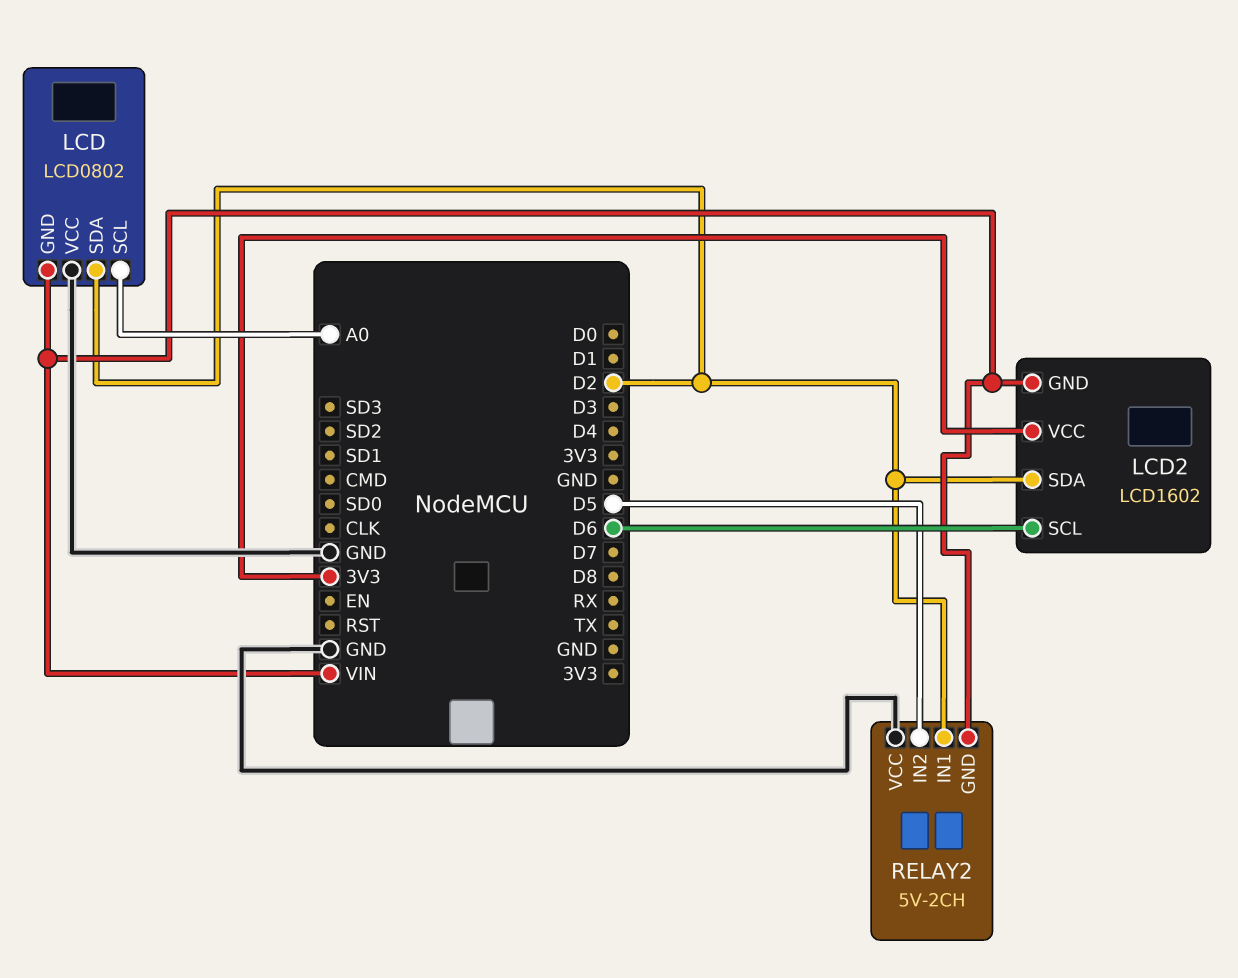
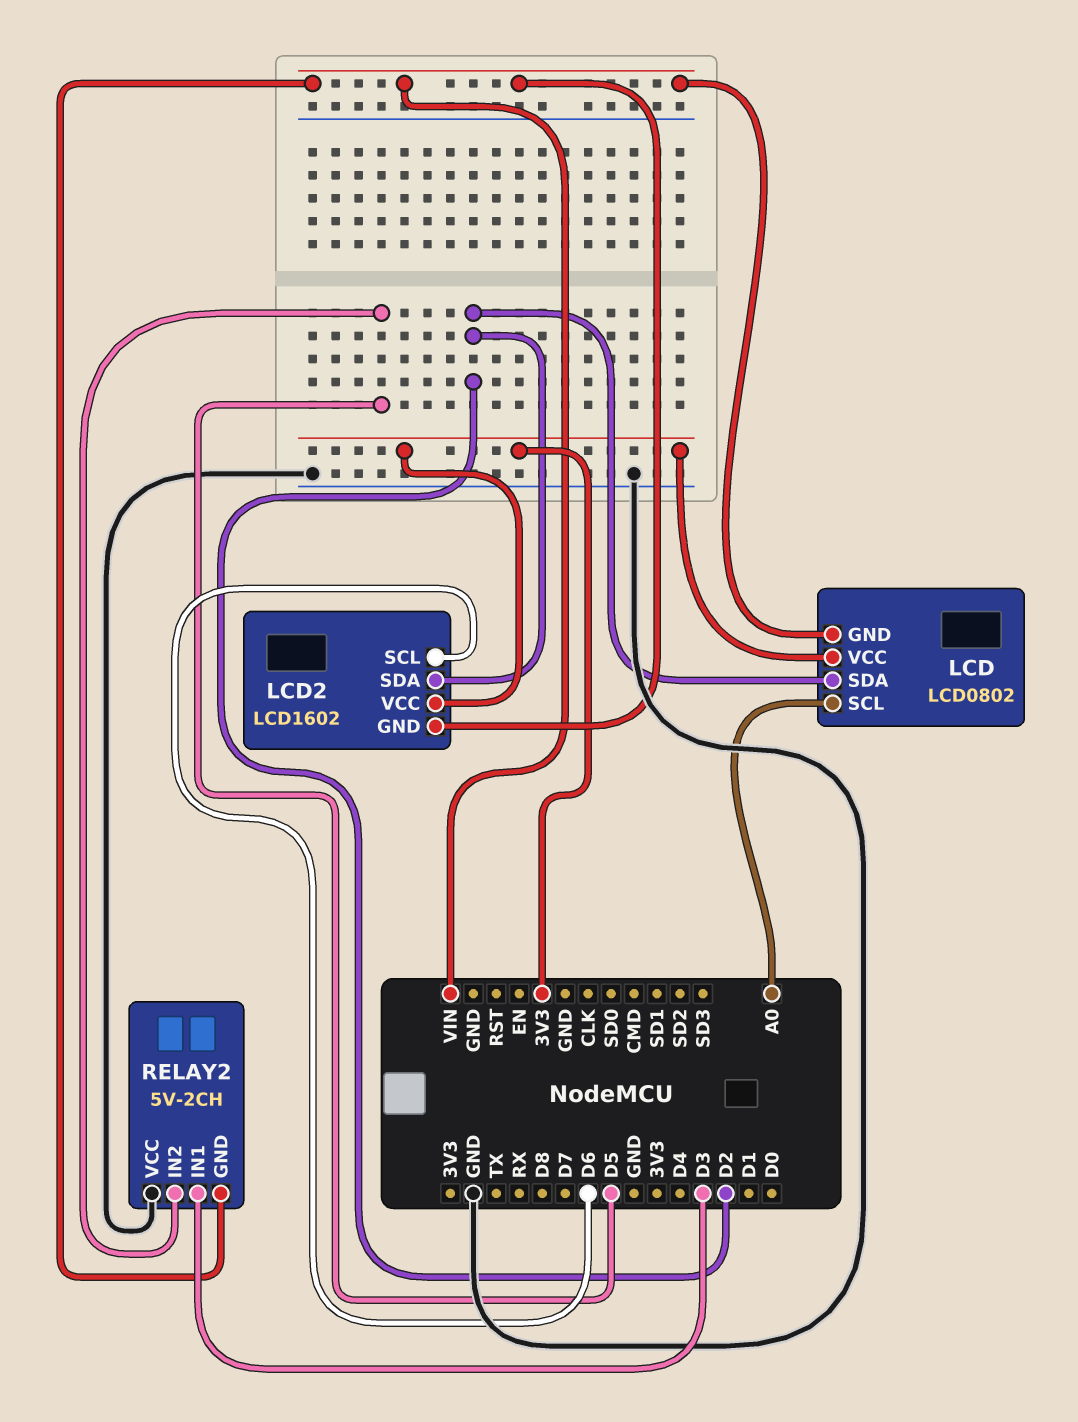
LCD pin VCC: GND -> 3V3
RELAY2 pin IN1: D2 -> D3

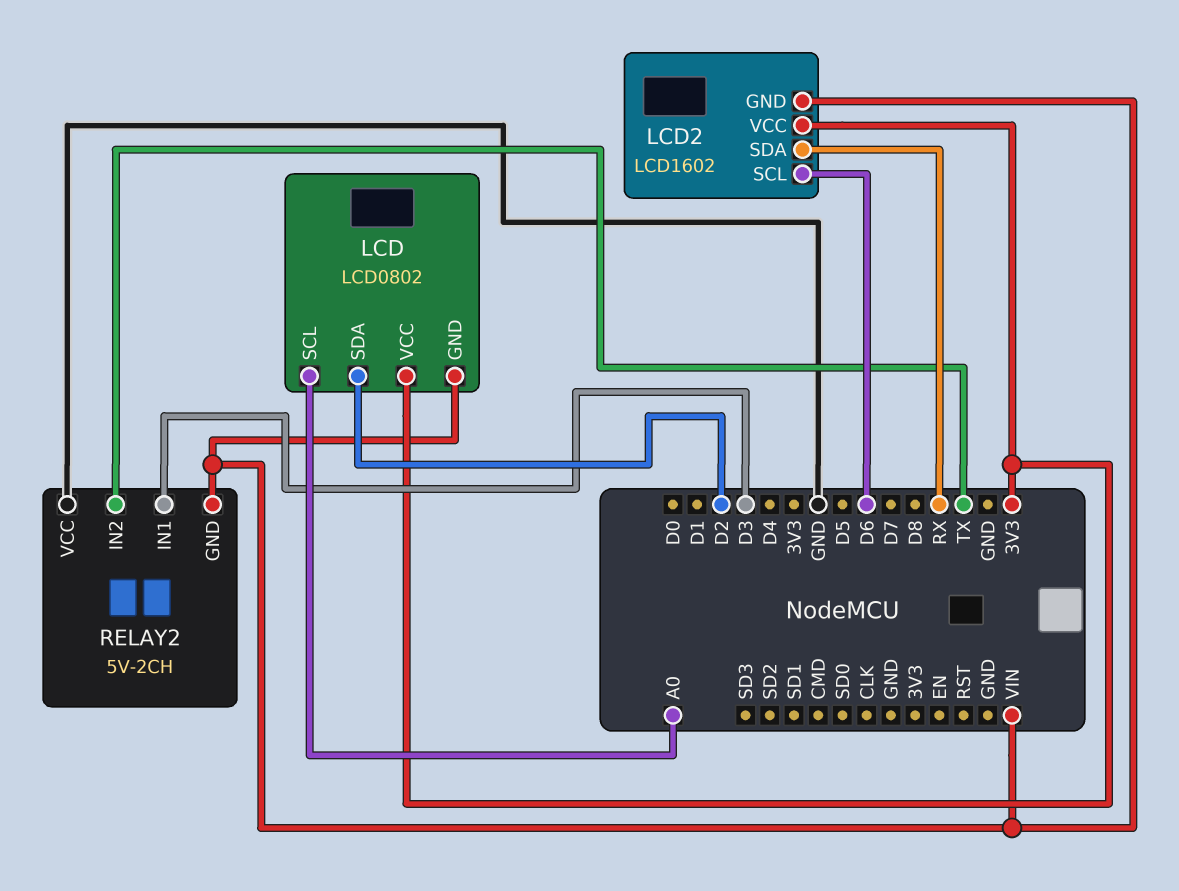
LCD2 pin SDA: D2 -> RX
RELAY2 pin IN2: D5 -> TX

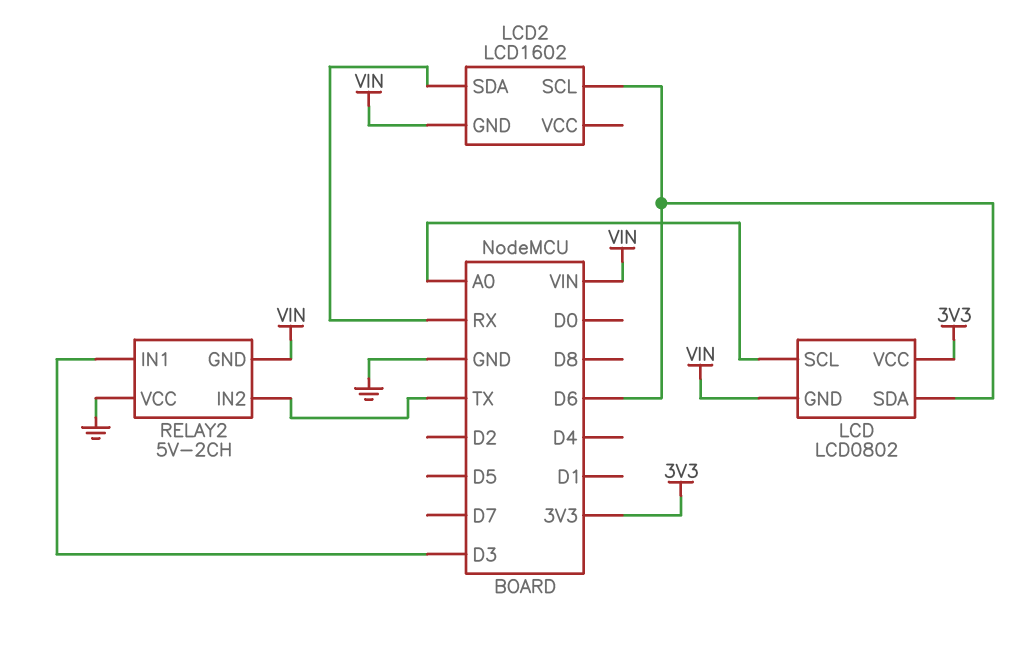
LCD pin SDA: D2 -> D6
LCD2 pin VCC: 3V3 -> none

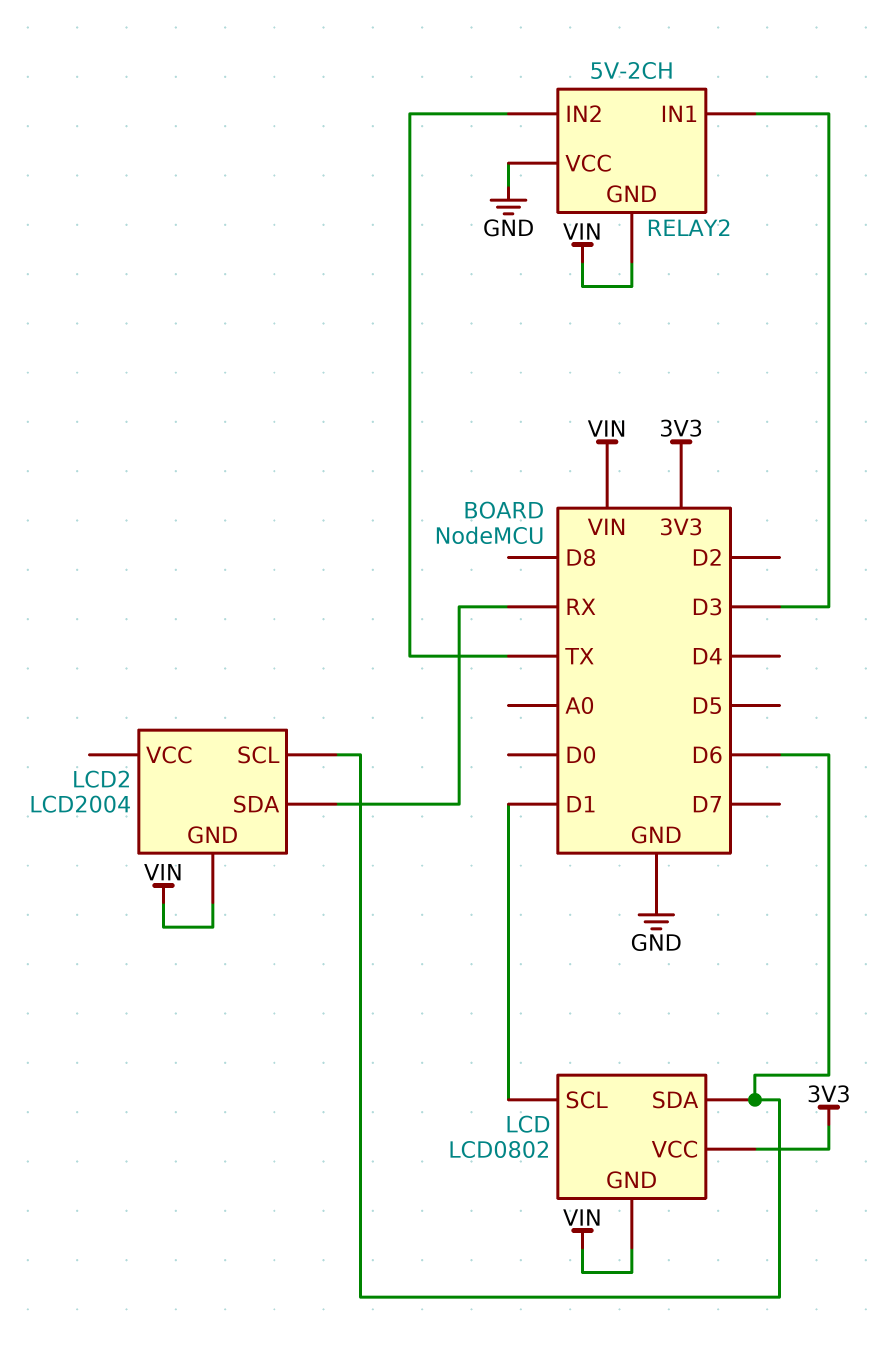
LCD pin SCL: A0 -> D1
LCD2: LCD1602 -> LCD2004

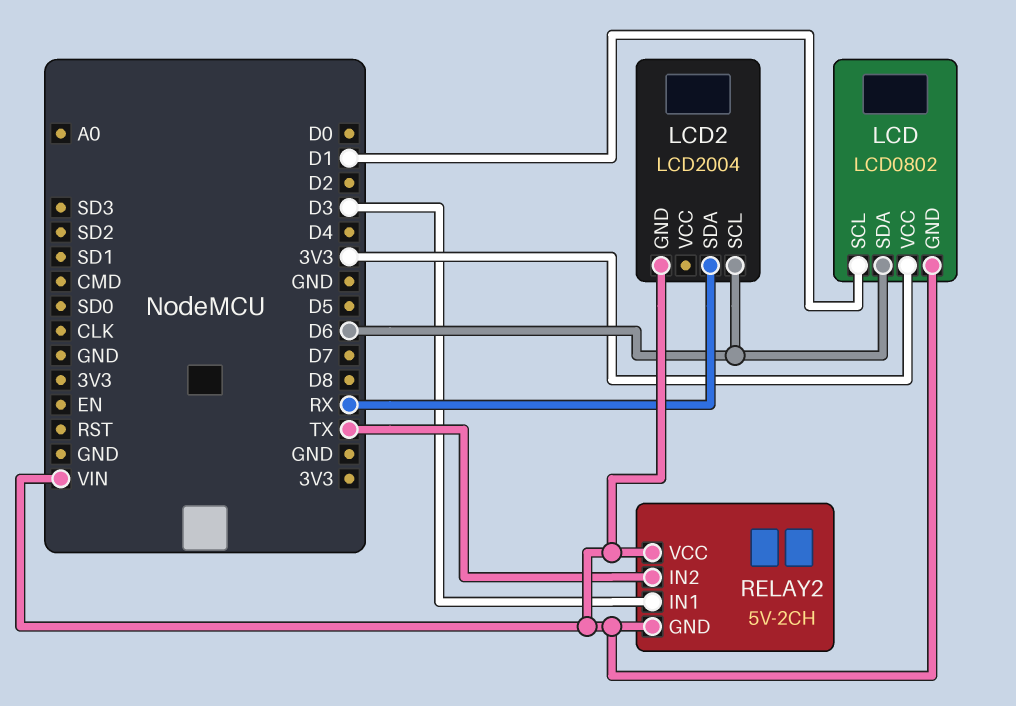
RELAY2 pin VCC: GND -> VIN

